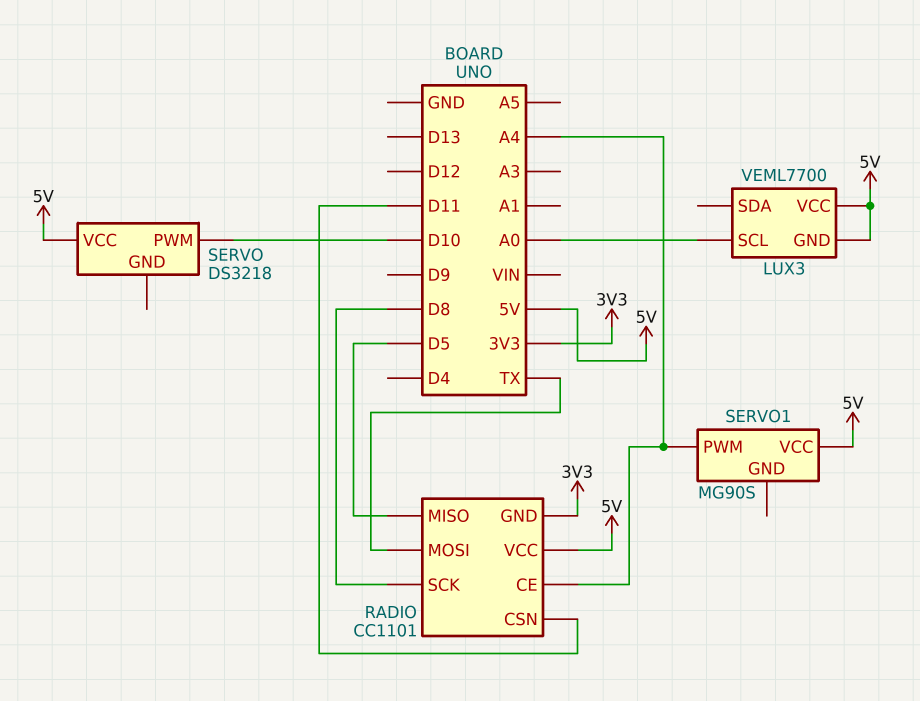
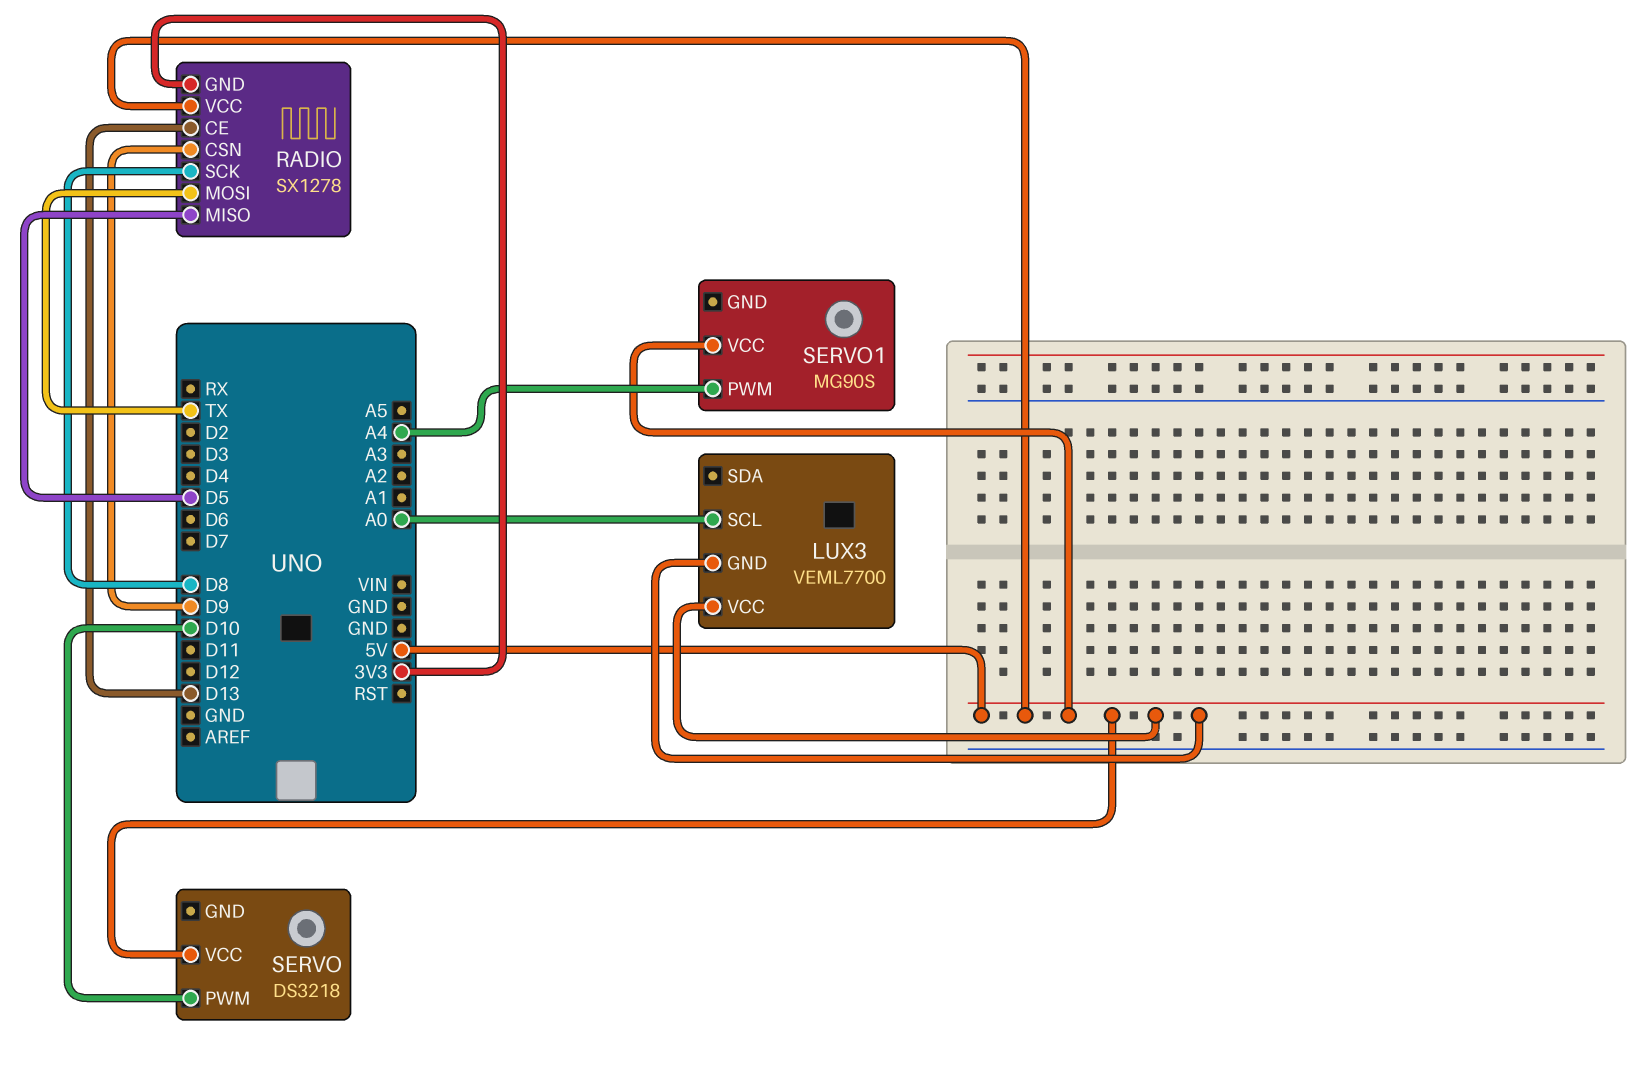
RADIO: CC1101 -> SX1278
RADIO pin CE: A4 -> D13
RADIO pin CSN: D11 -> D9

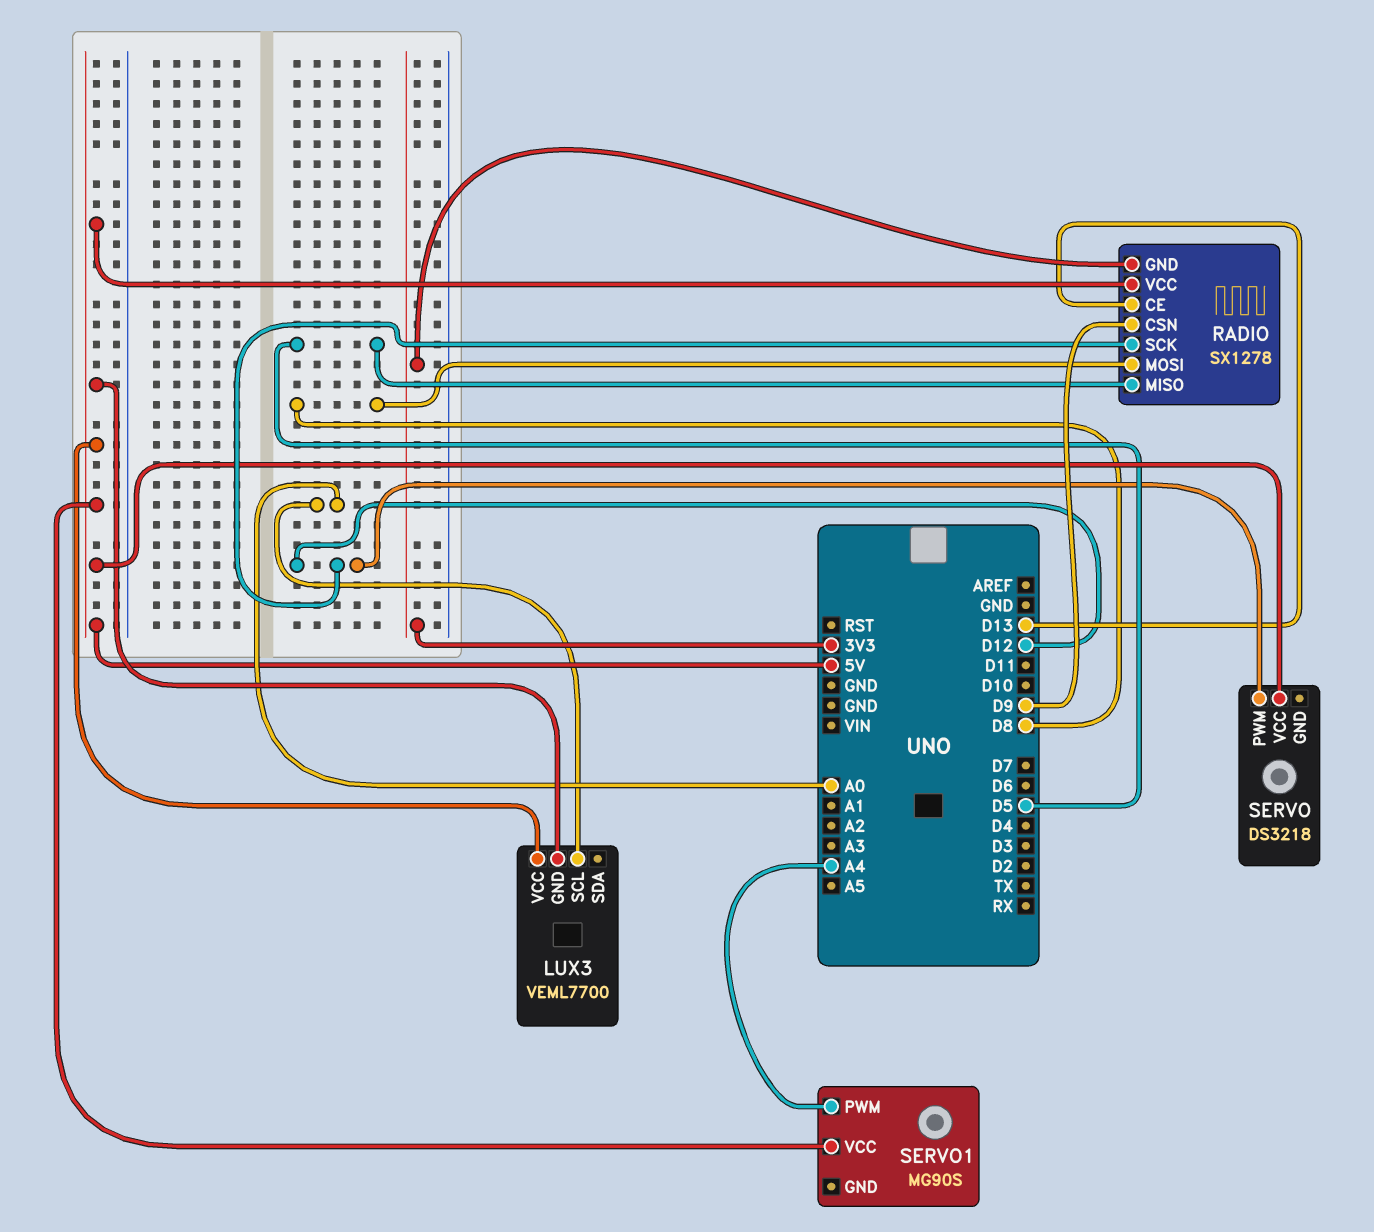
RADIO pin MOSI: TX -> D8
RADIO pin SCK: D8 -> D12
SERVO pin PWM: D10 -> D12

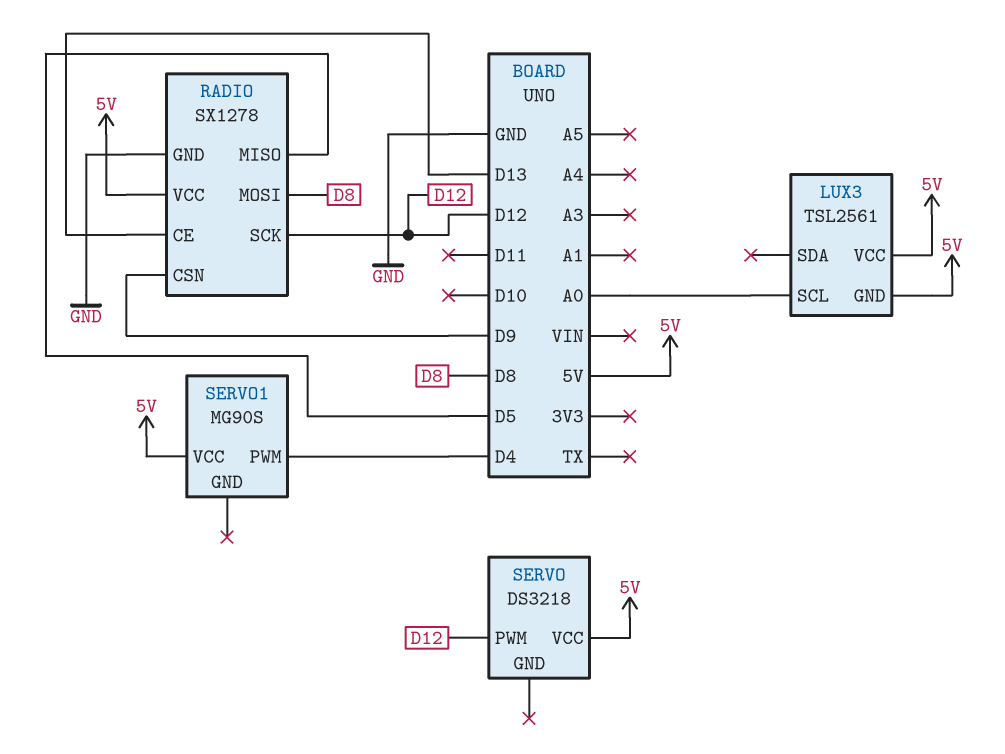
LUX3: VEML7700 -> TSL2561
RADIO pin GND: 3V3 -> GND
SERVO1 pin PWM: A4 -> D4

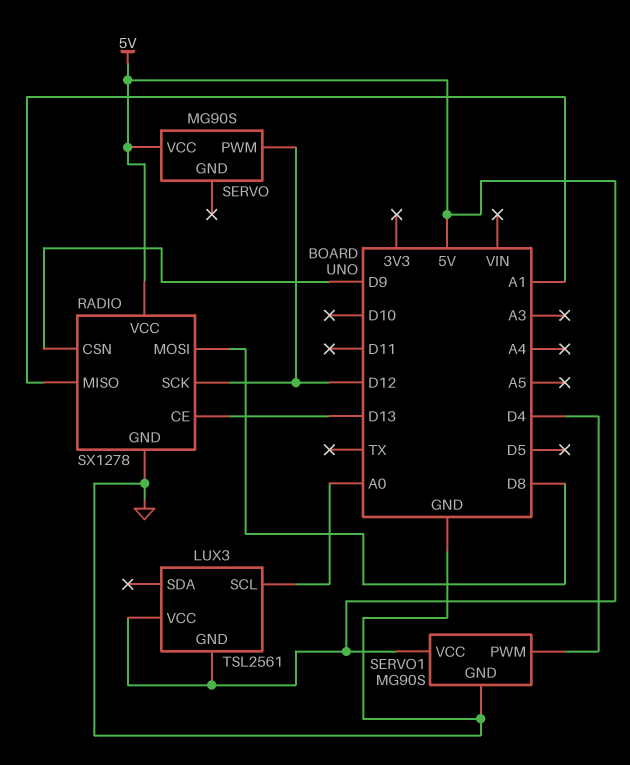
RADIO pin MISO: D5 -> A1
SERVO: DS3218 -> MG90S
SERVO1 pin GND: none -> GND

